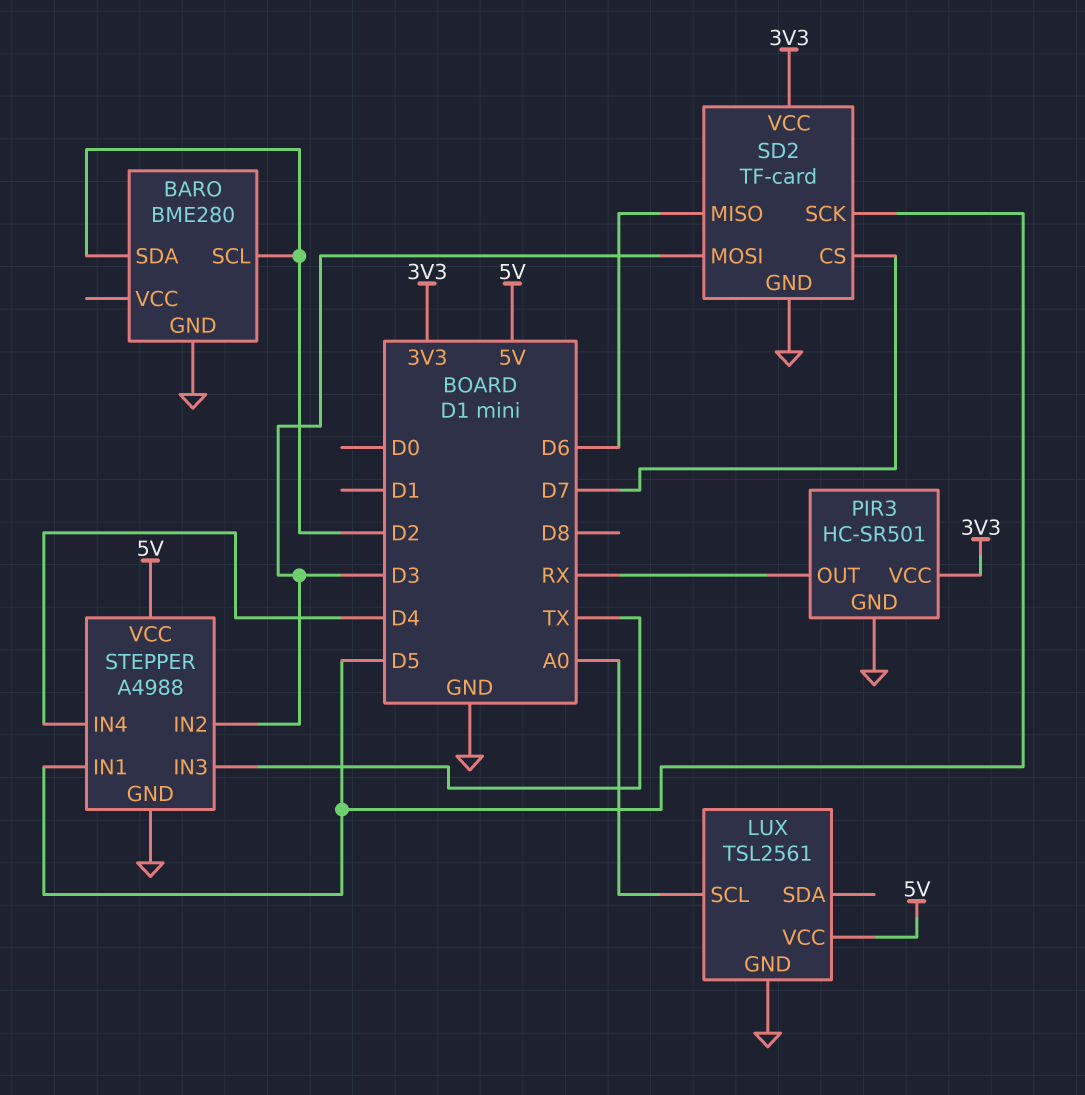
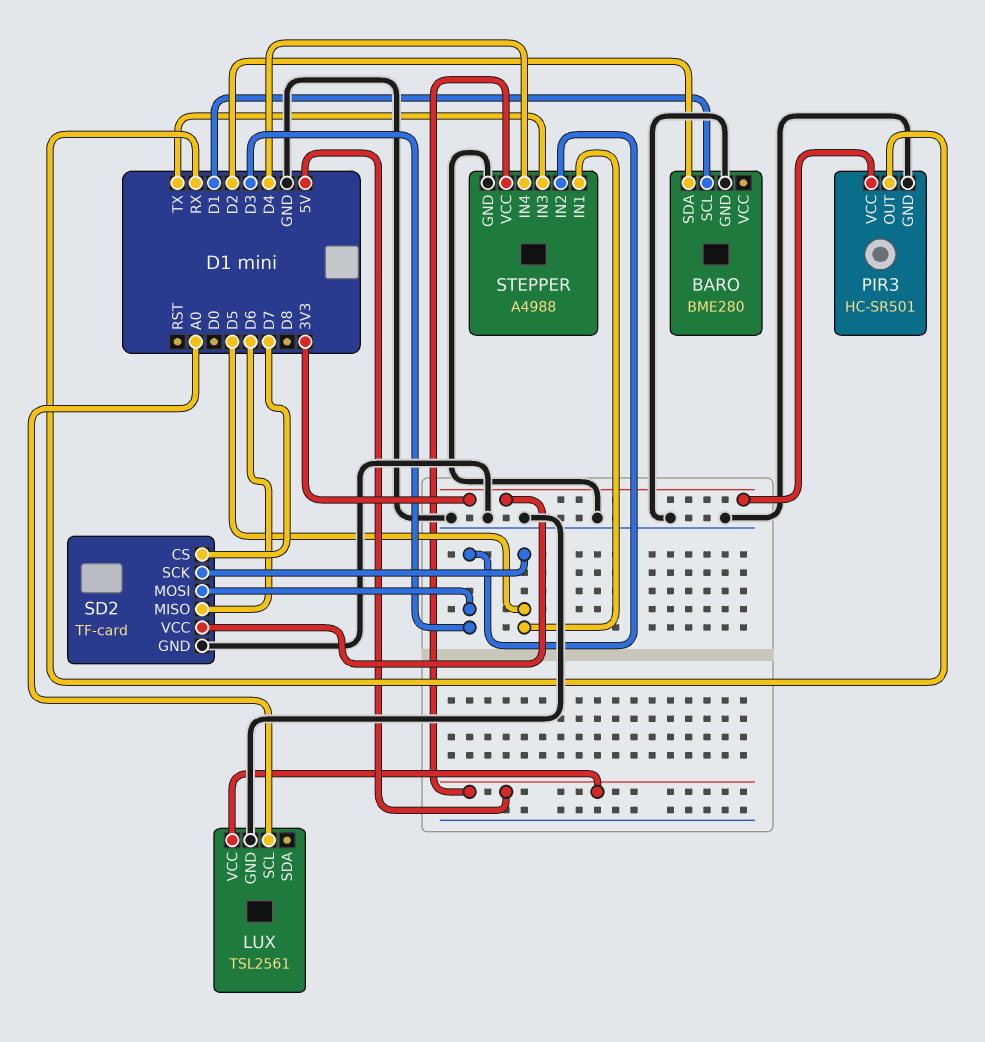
BARO pin SCL: D2 -> D1

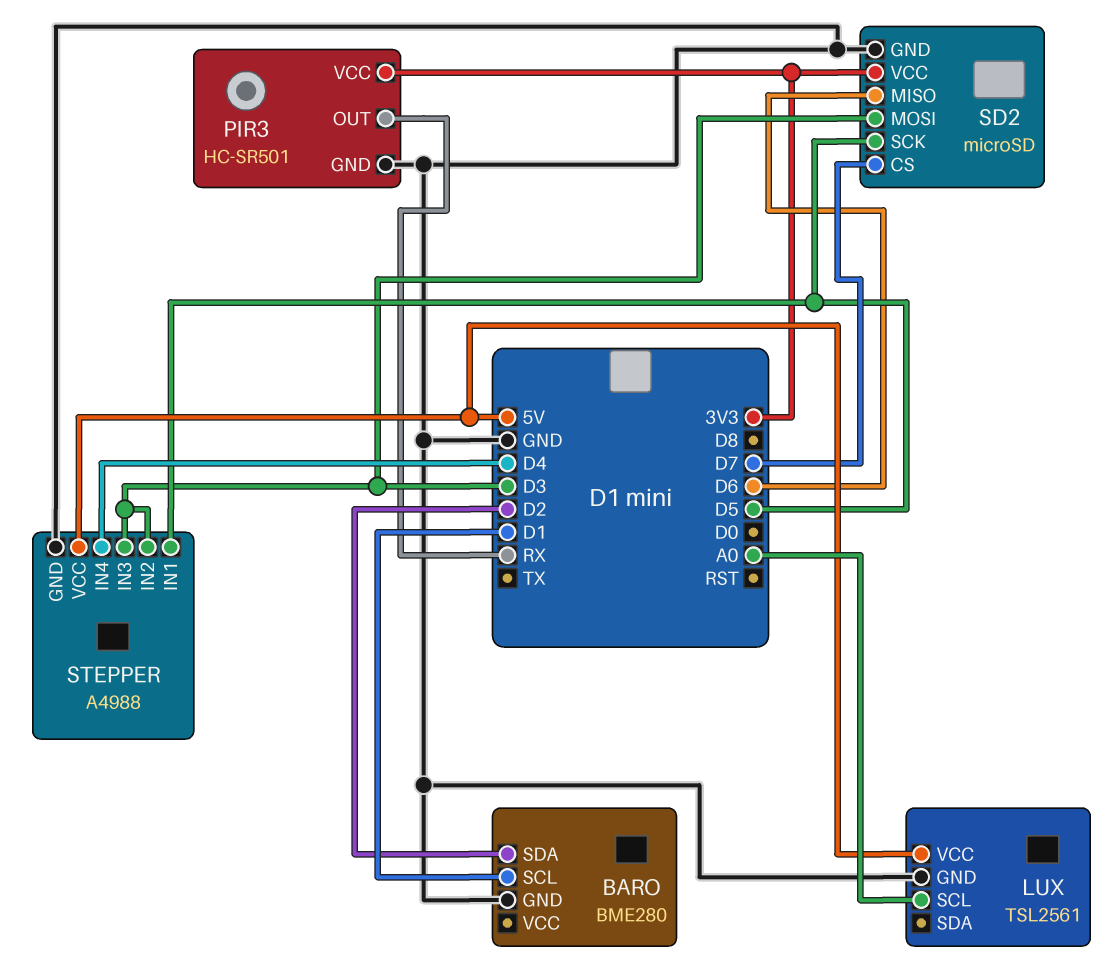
SD2: TF-card -> microSD
STEPPER pin IN3: TX -> D3

